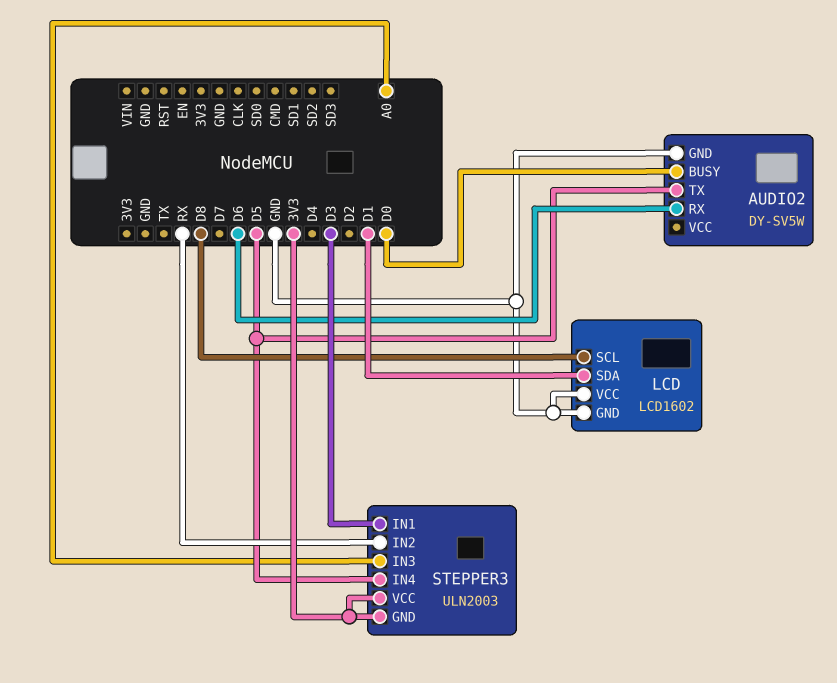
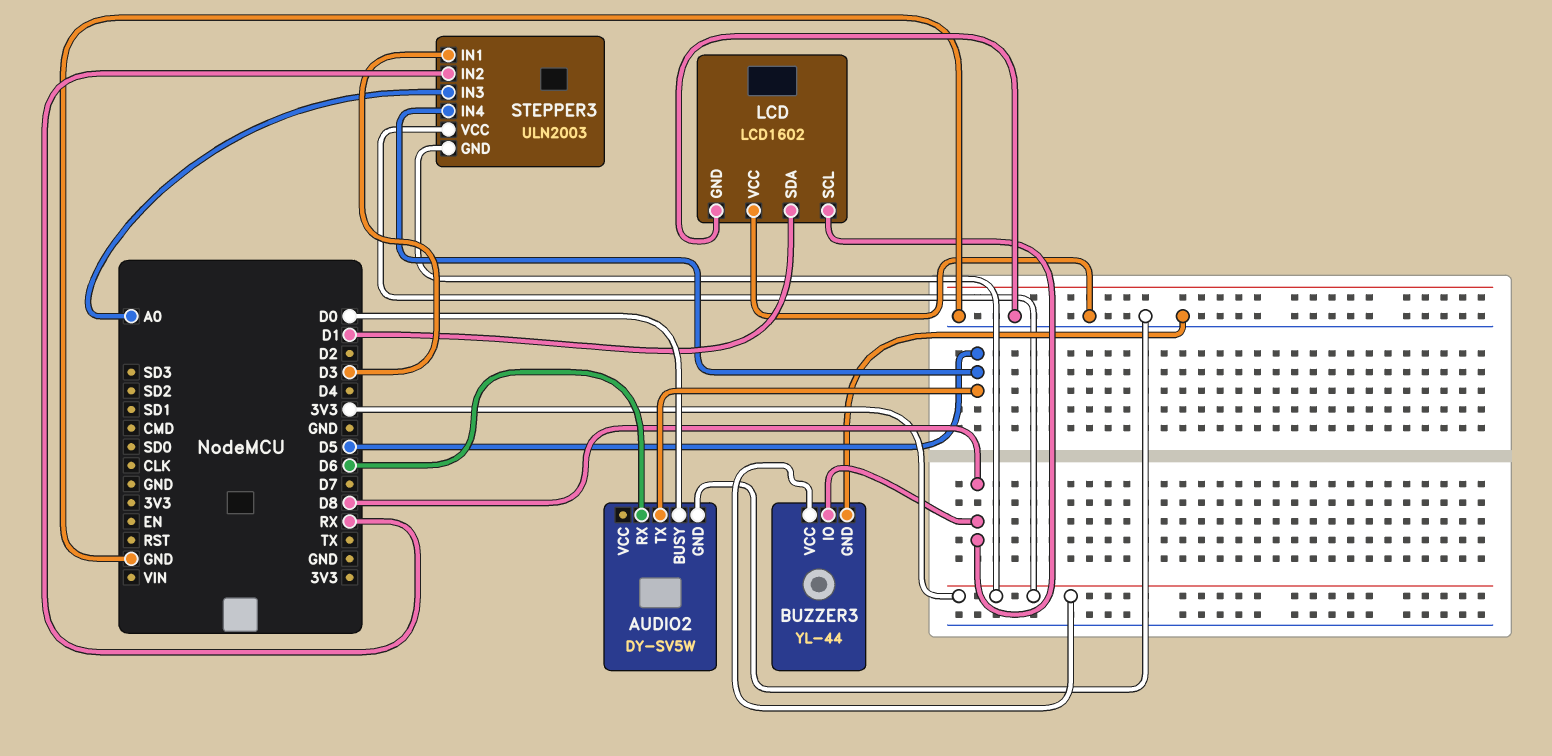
BUZZER3: none -> YL-44
BUZZER3 pin GND: none -> GND
BUZZER3 pin IO: none -> D8
BUZZER3 pin VCC: none -> 3V3

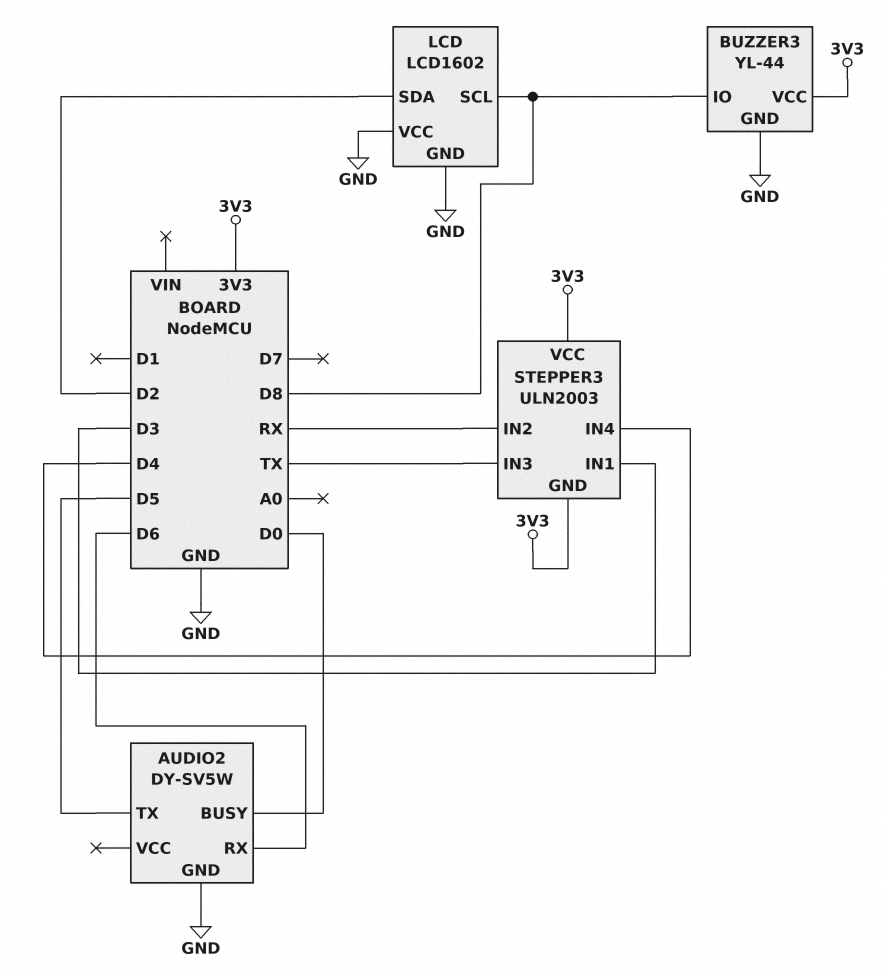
LCD pin SDA: D1 -> D2
STEPPER3 pin IN3: A0 -> TX
STEPPER3 pin IN4: D5 -> D4

